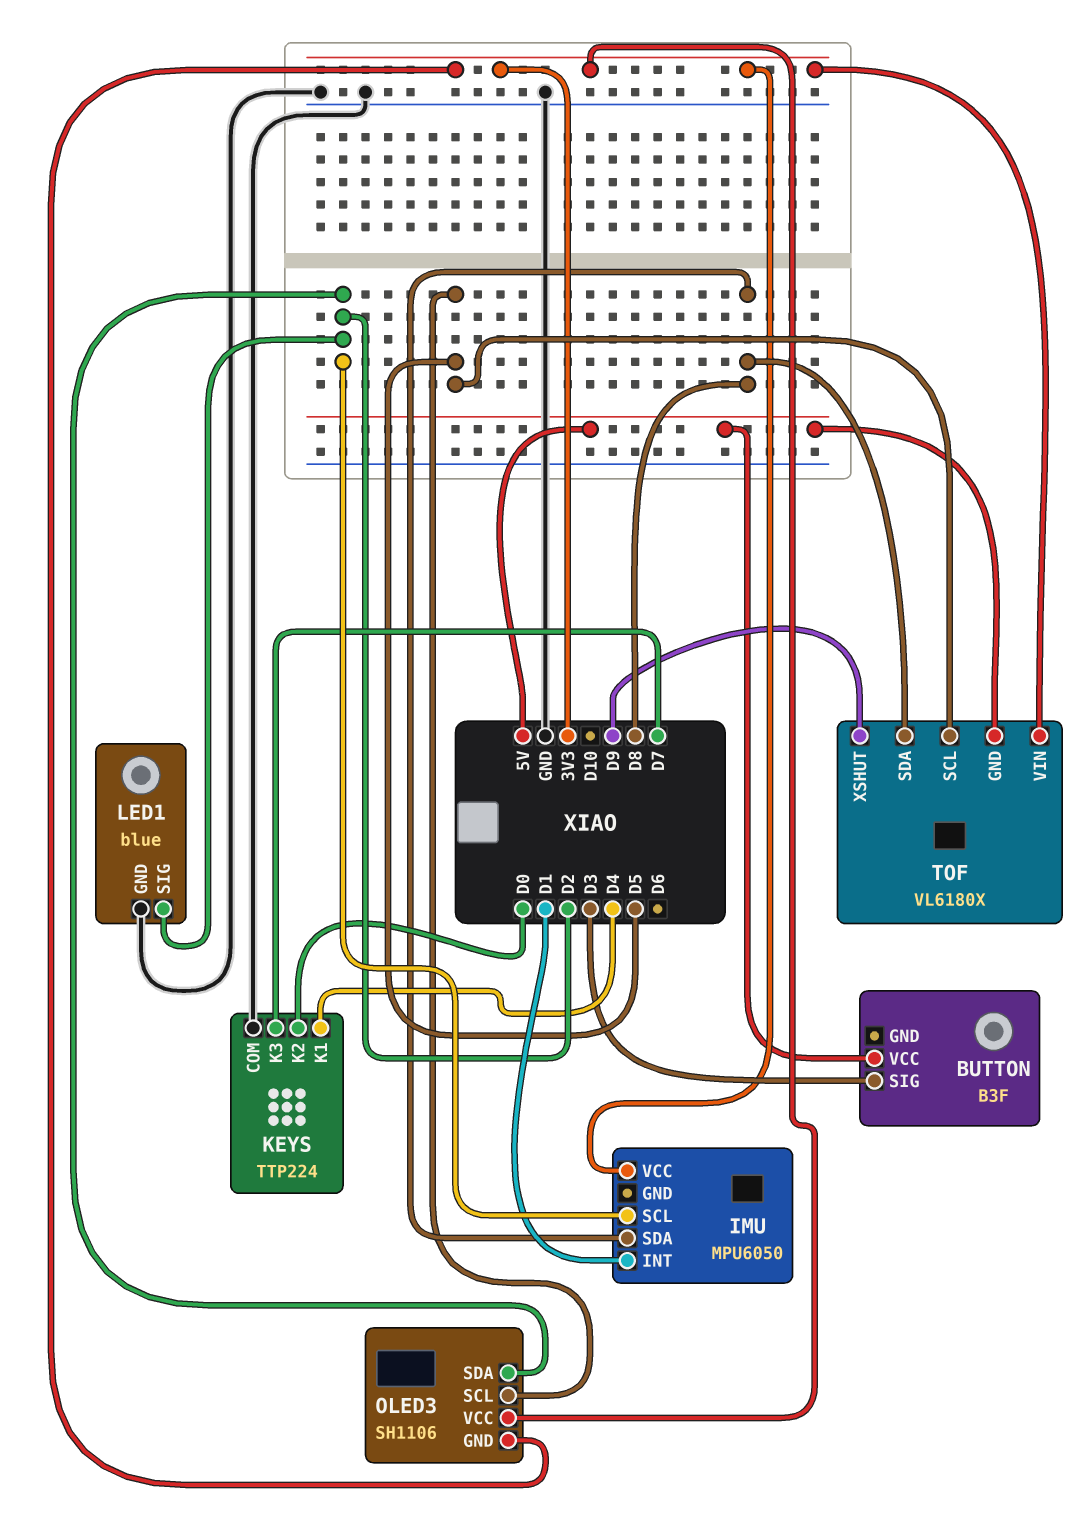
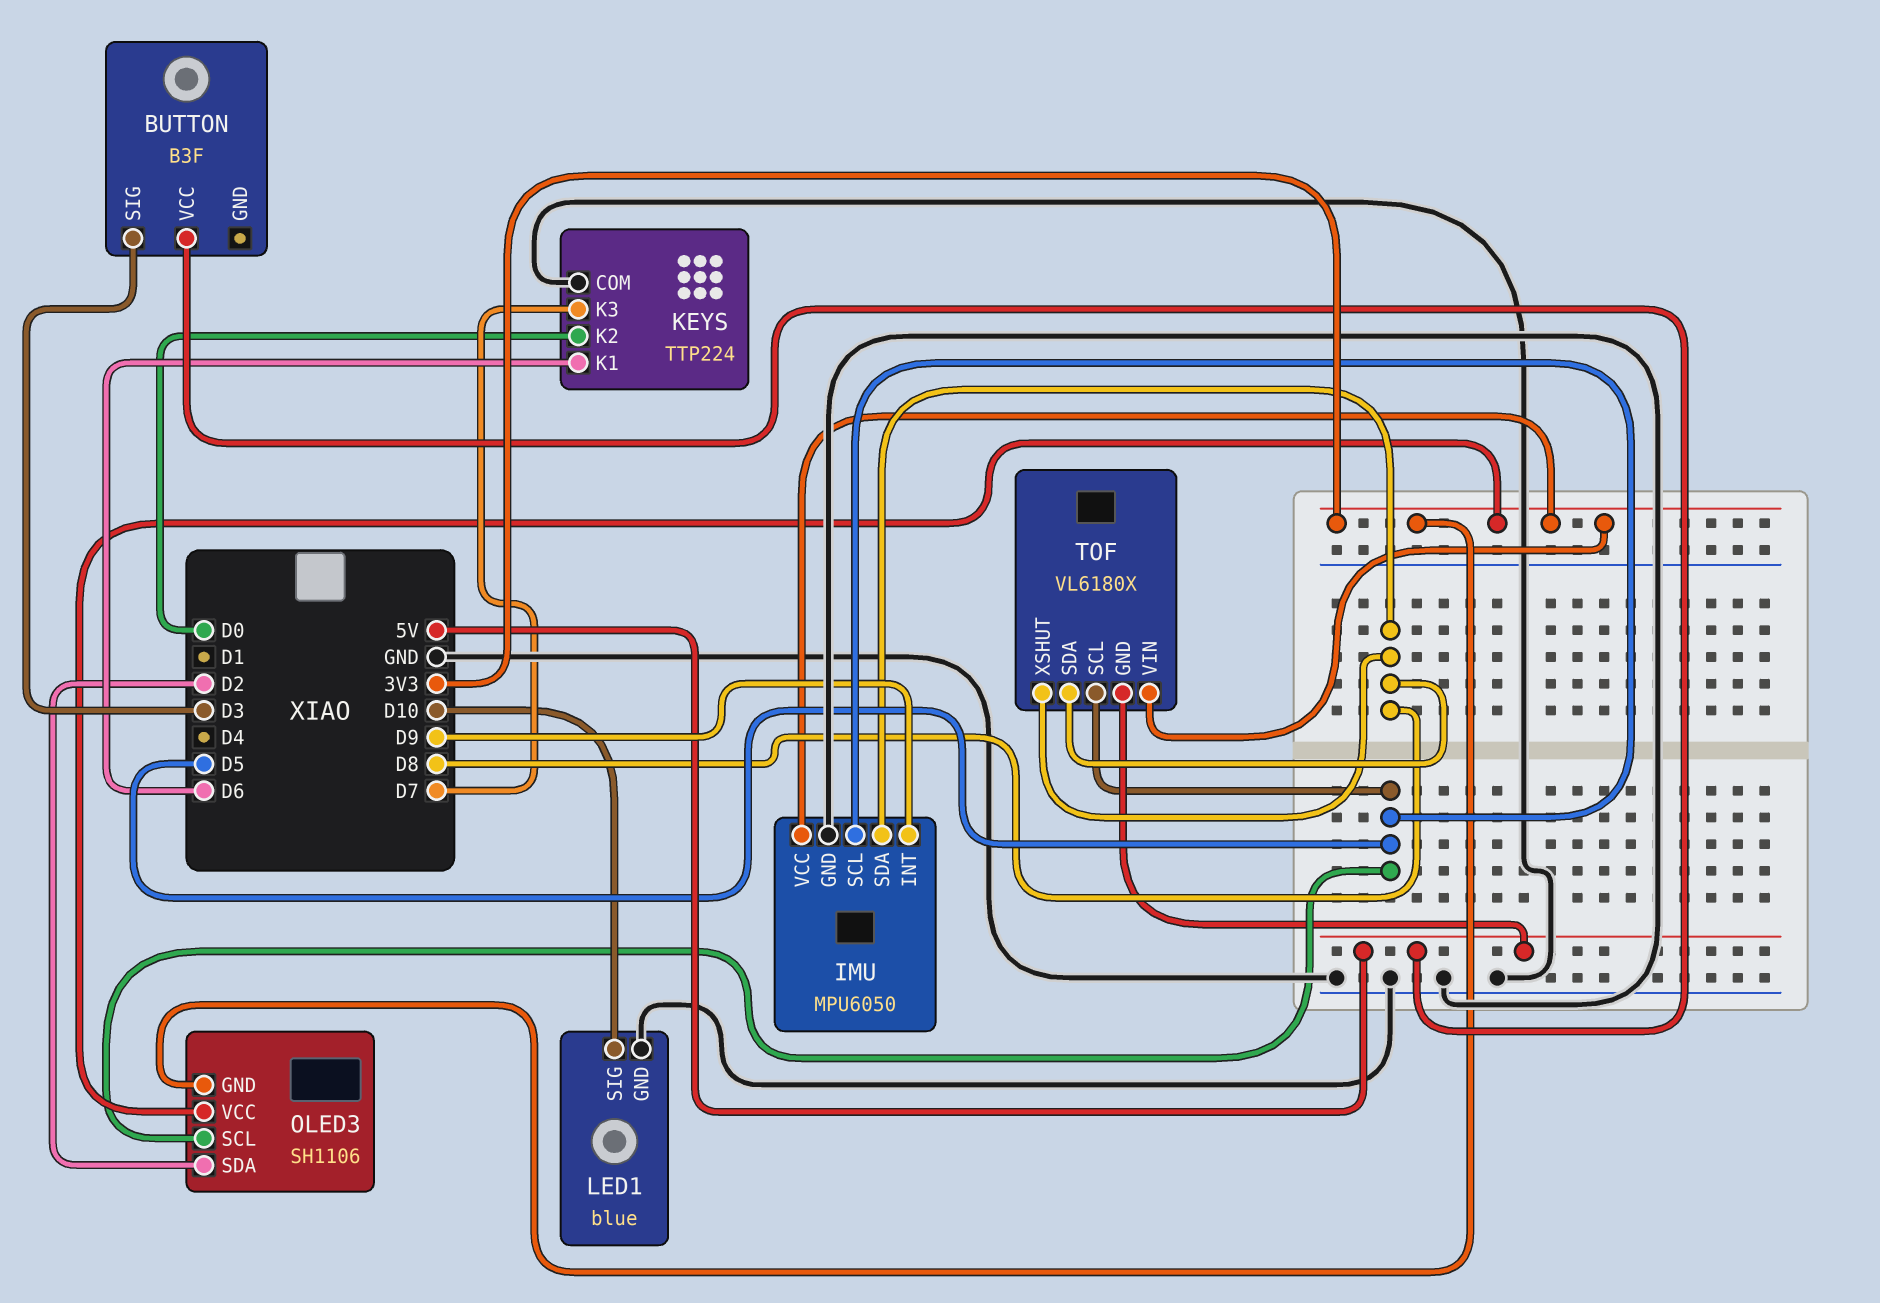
IMU pin GND: none -> GND
IMU pin INT: D1 -> D9
IMU pin SCL: D2 -> D5
KEYS pin K1: D4 -> D6
LED1 pin SIG: D2 -> D10
TOF pin XSHUT: D9 -> D8

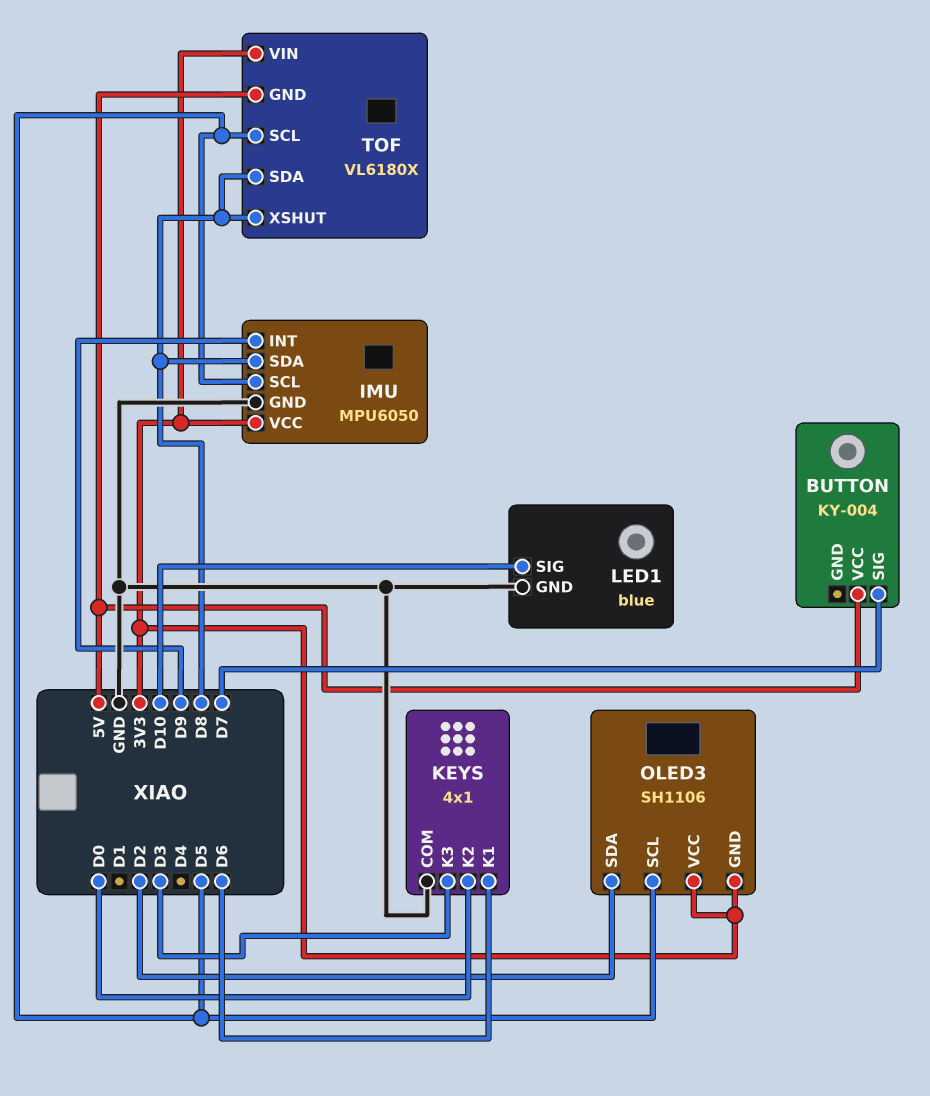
BUTTON: B3F -> KY-004
BUTTON pin SIG: D3 -> D7
KEYS: TTP224 -> 4x1
KEYS pin K3: D7 -> D3

